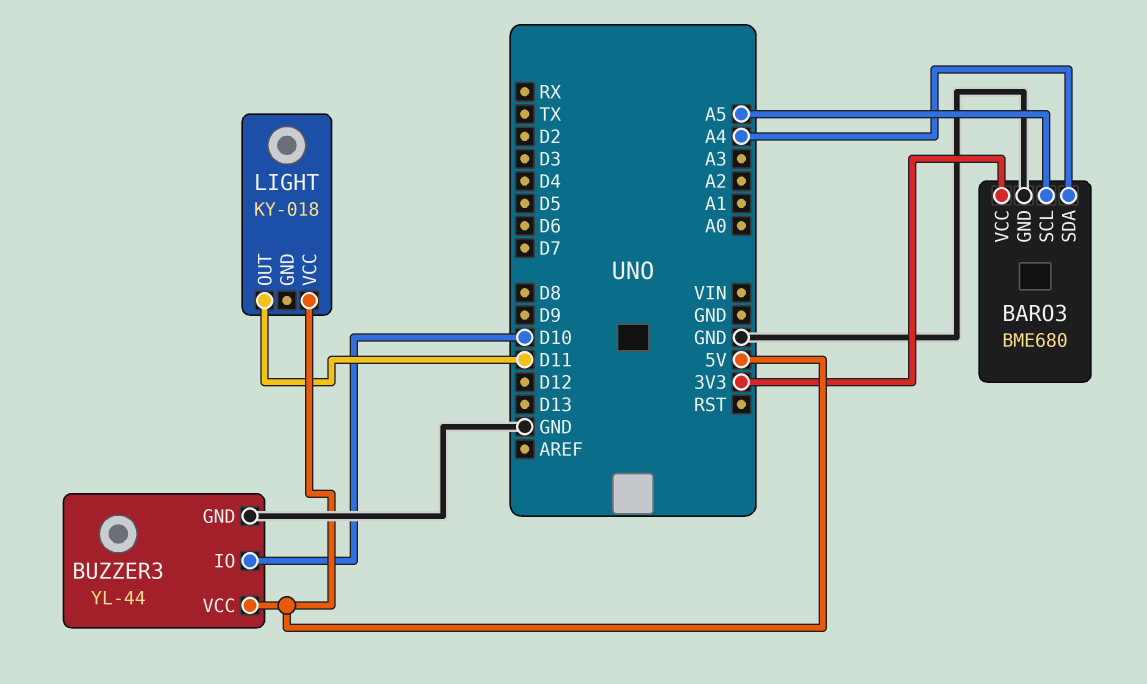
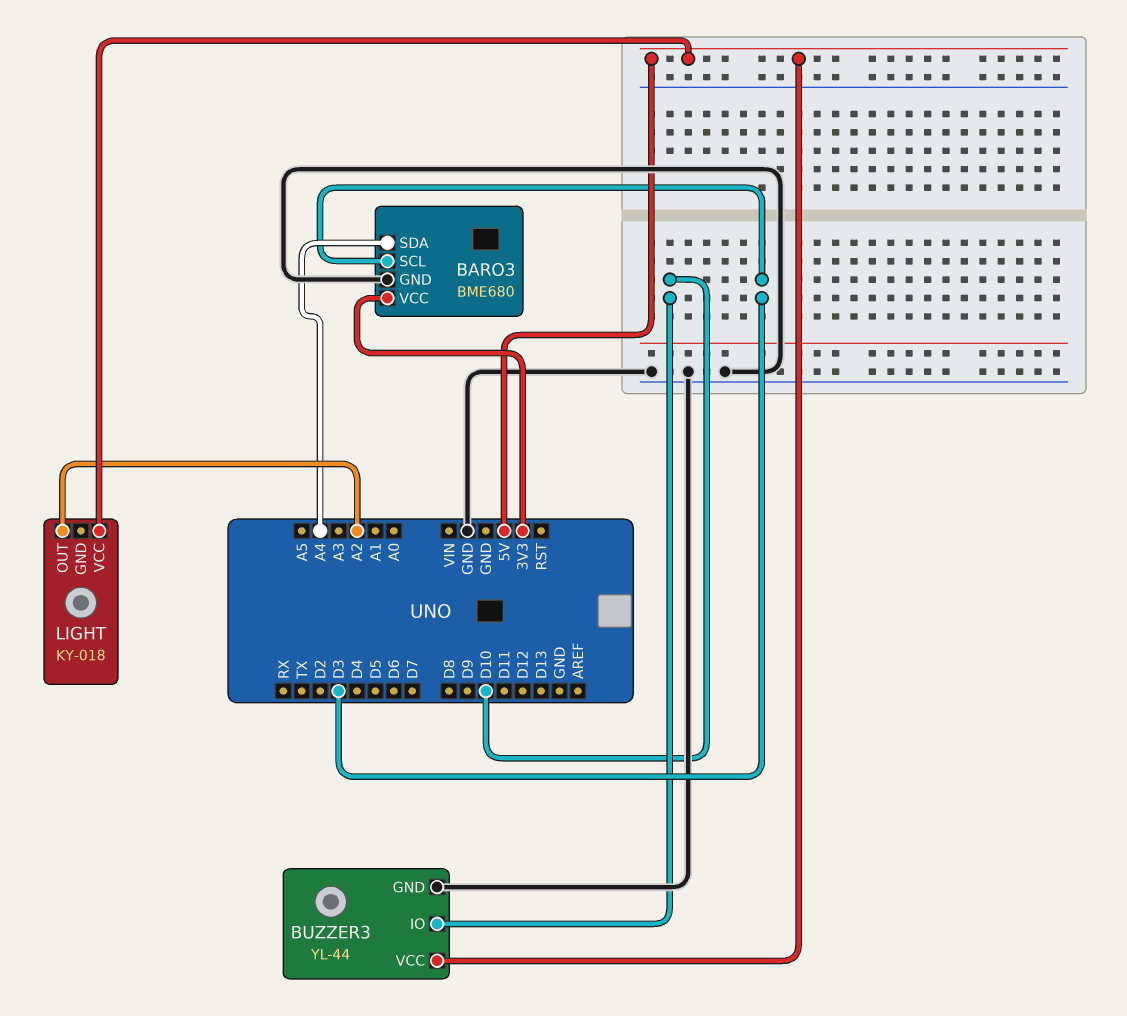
BARO3 pin SCL: A5 -> D3
LIGHT pin OUT: D11 -> A2

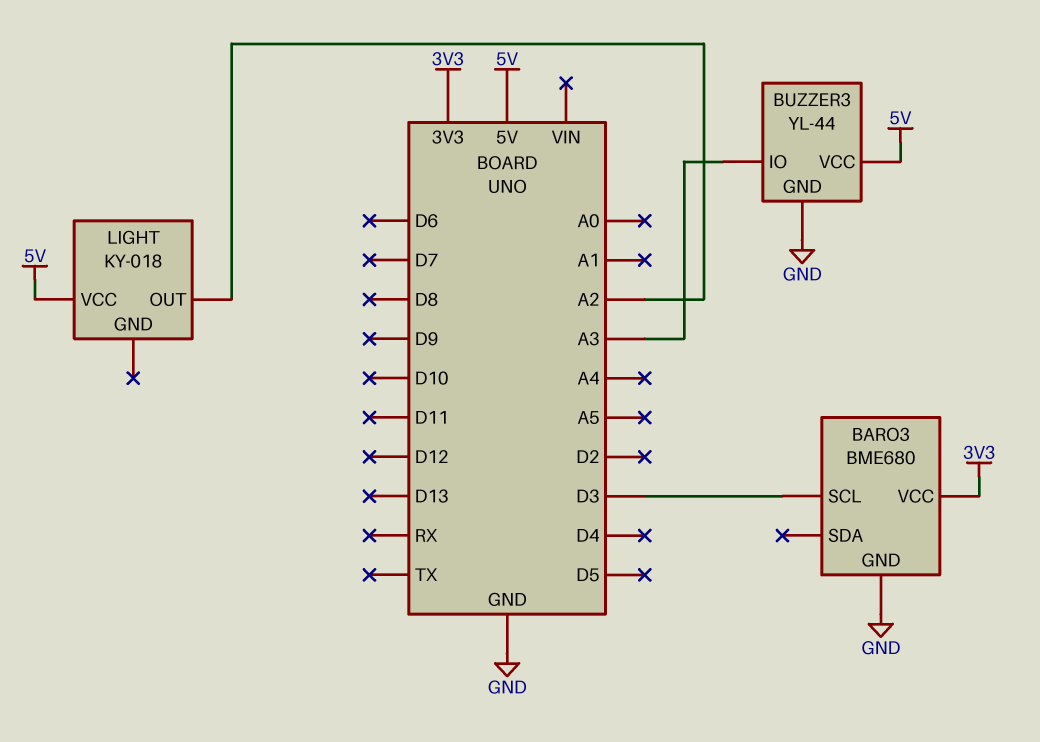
BARO3 pin SDA: A4 -> none
BUZZER3 pin IO: D10 -> A3

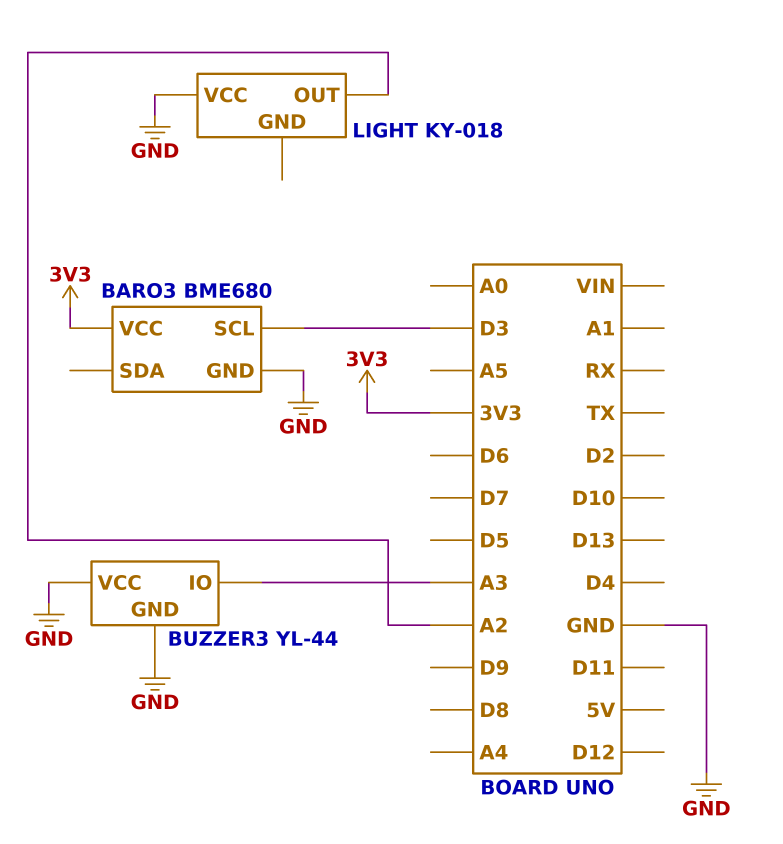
BUZZER3 pin VCC: 5V -> GND
LIGHT pin VCC: 5V -> GND

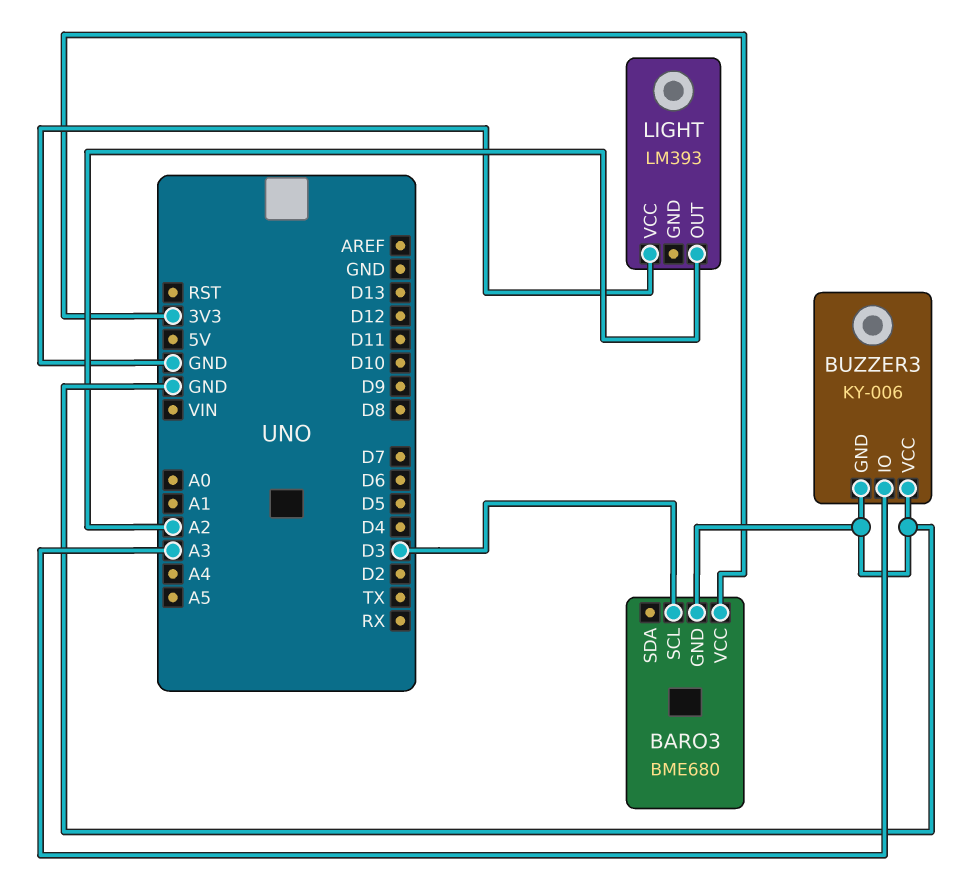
BUZZER3: YL-44 -> KY-006
LIGHT: KY-018 -> LM393

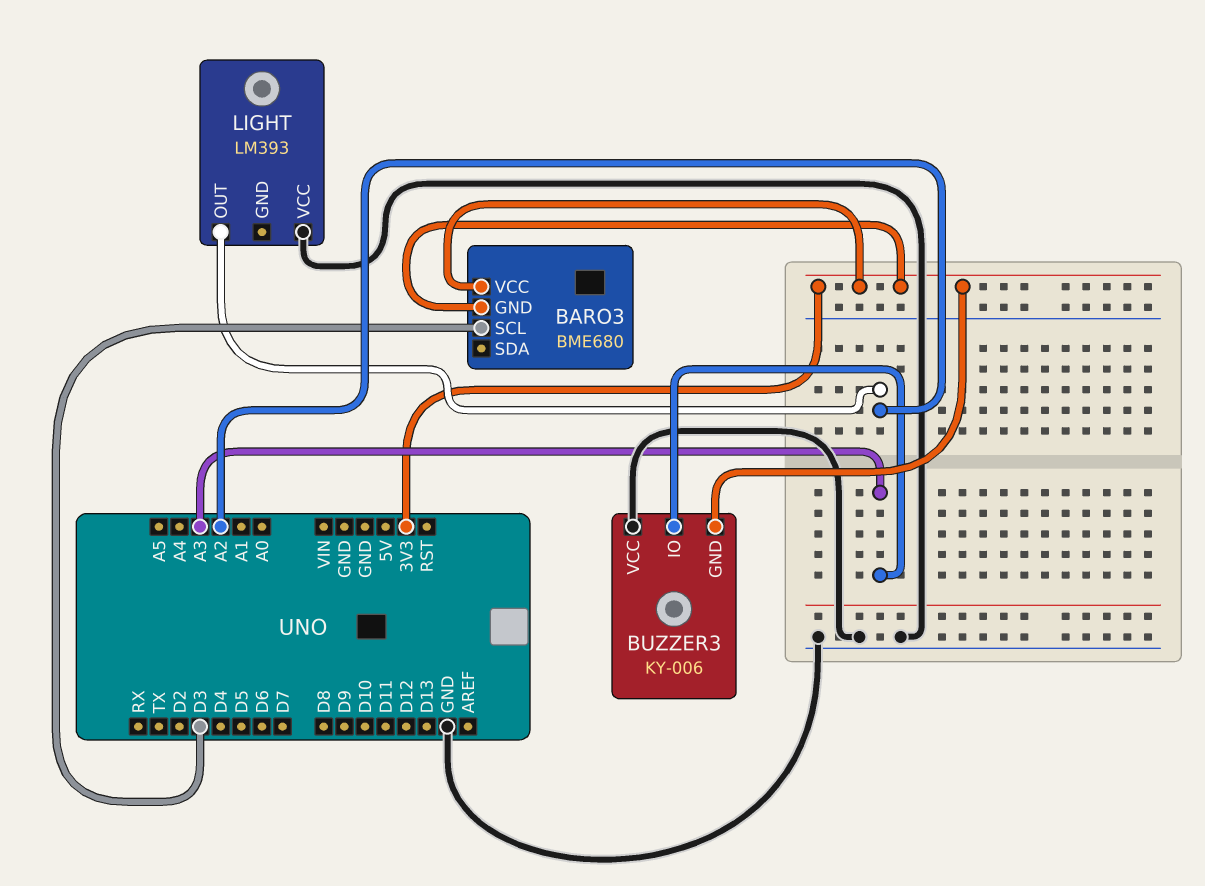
BARO3 pin GND: GND -> 3V3
BUZZER3 pin GND: GND -> 3V3

